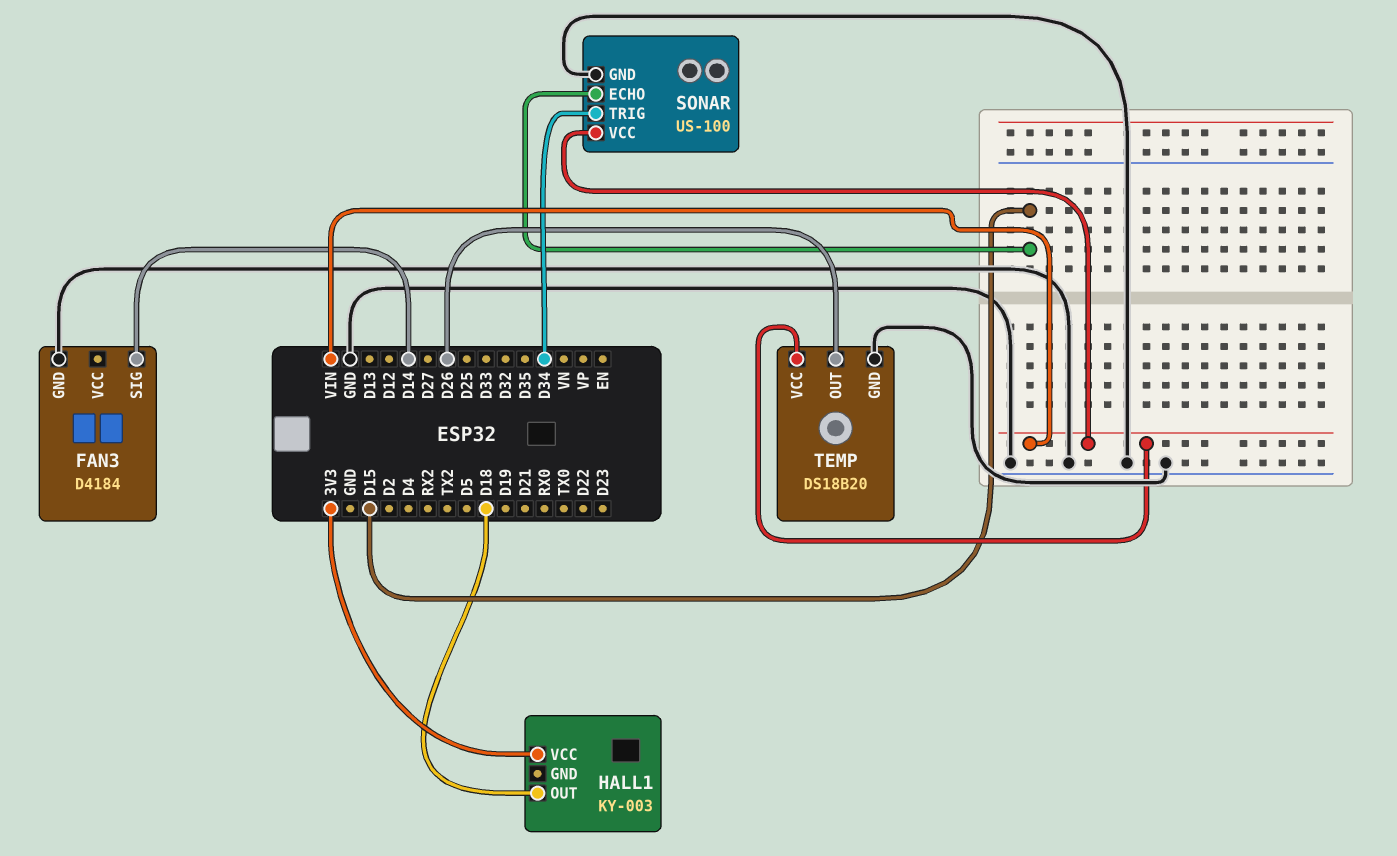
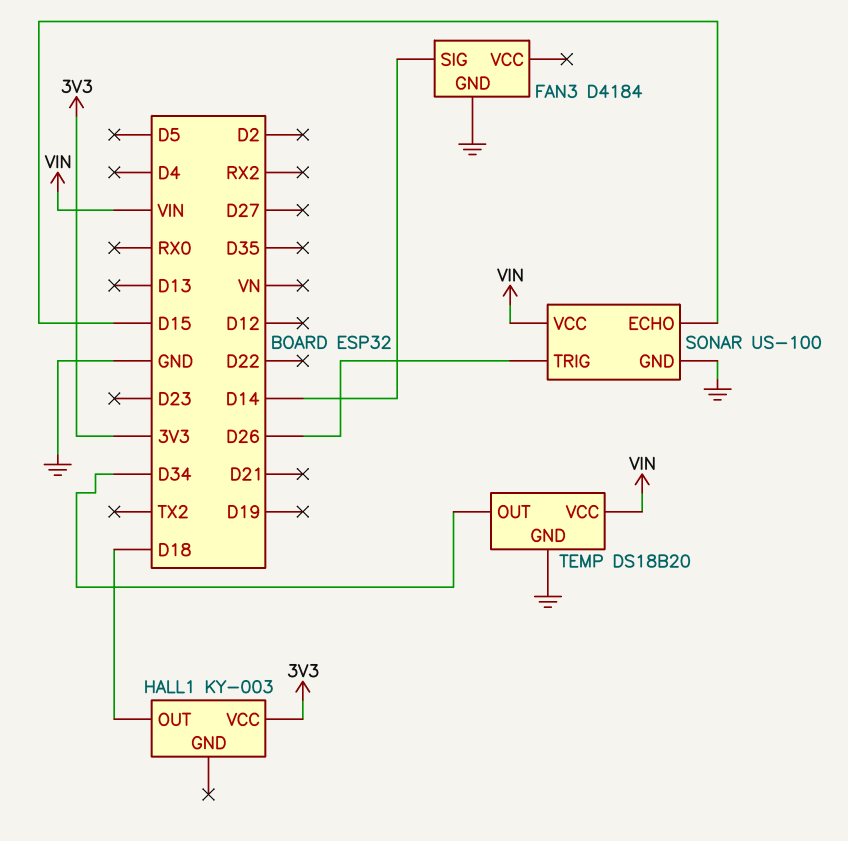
SONAR pin TRIG: D34 -> D26
TEMP pin OUT: D26 -> D34

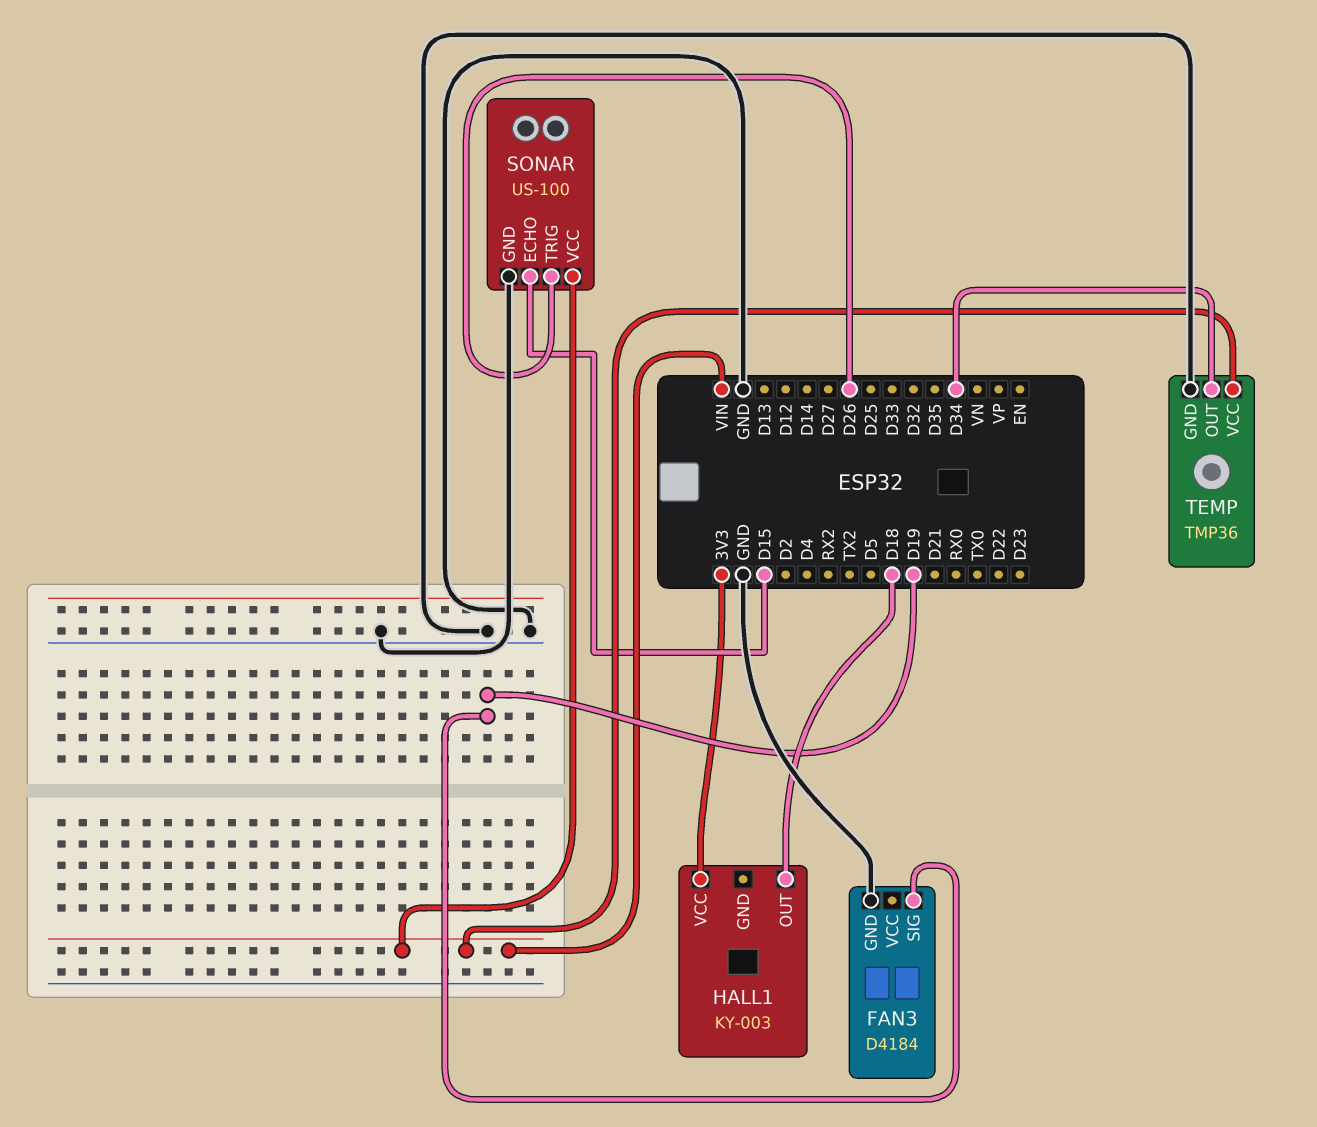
FAN3 pin SIG: D14 -> D19
TEMP: DS18B20 -> TMP36

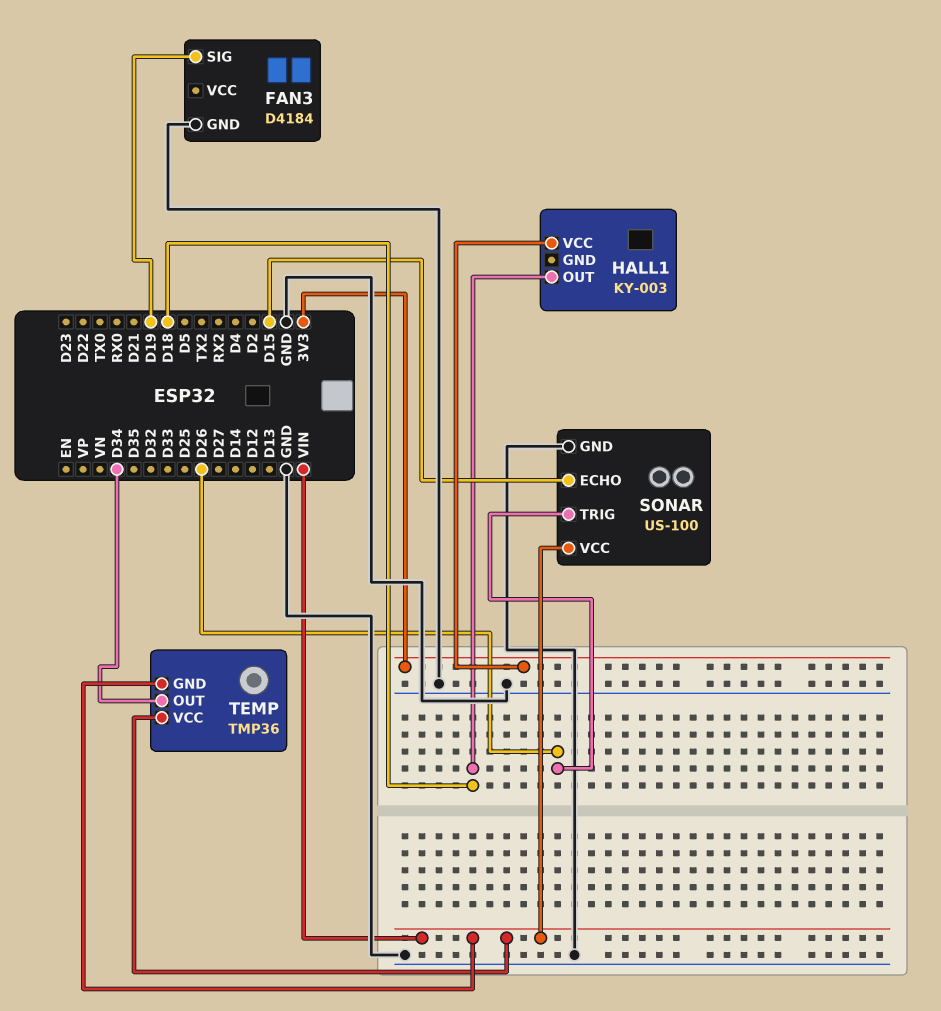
TEMP pin GND: GND -> VIN

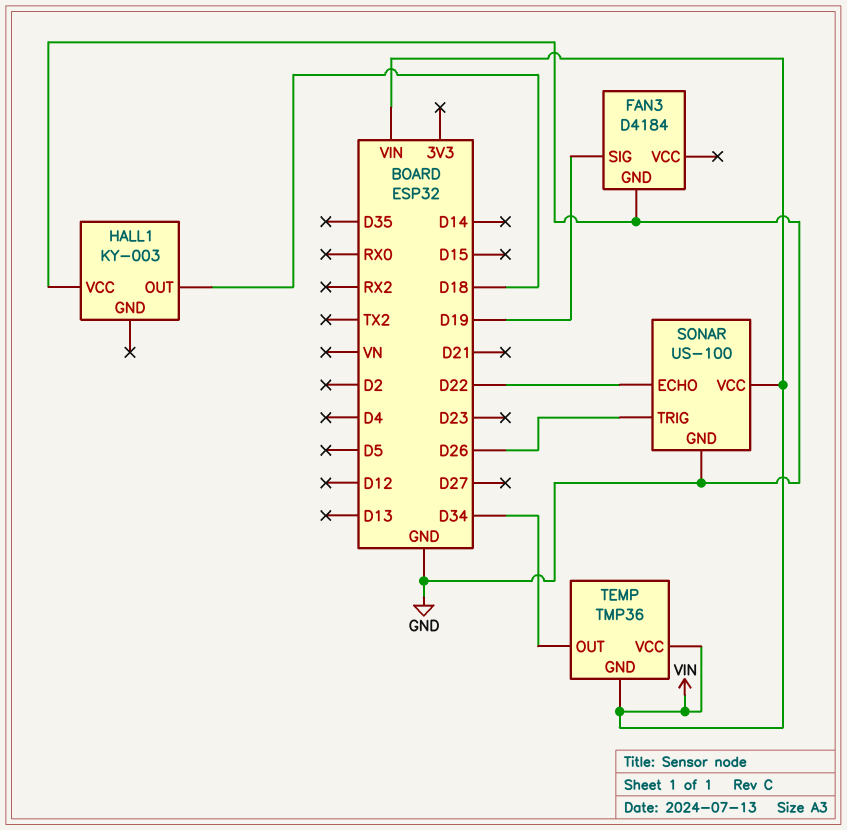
HALL1 pin VCC: 3V3 -> GND
SONAR pin ECHO: D15 -> D22

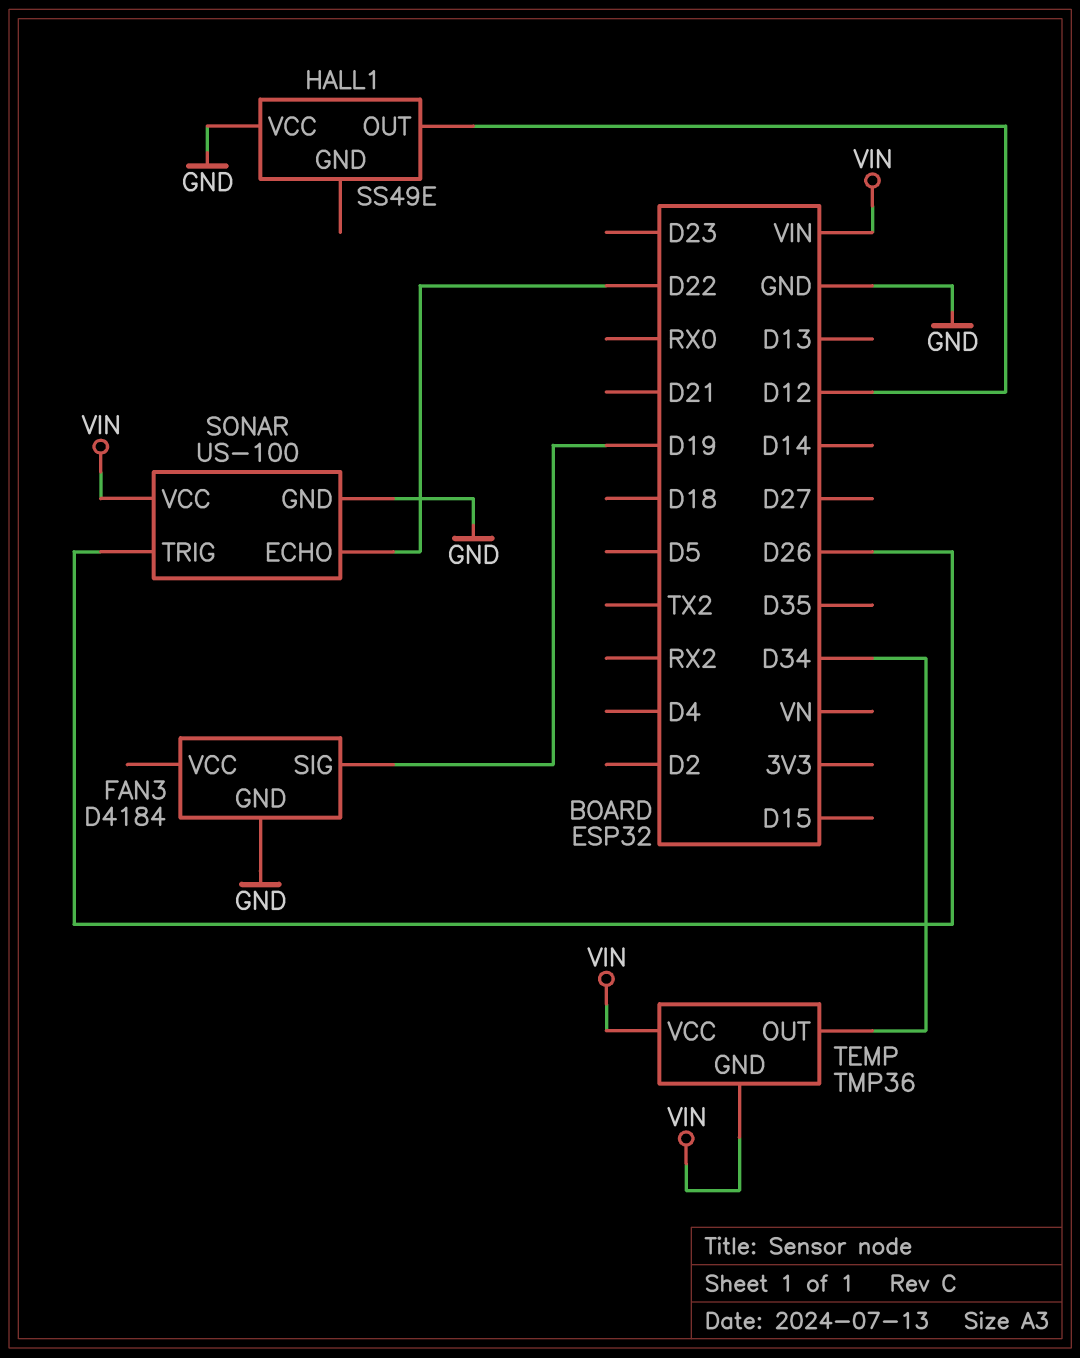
HALL1: KY-003 -> SS49E
HALL1 pin OUT: D18 -> D12

